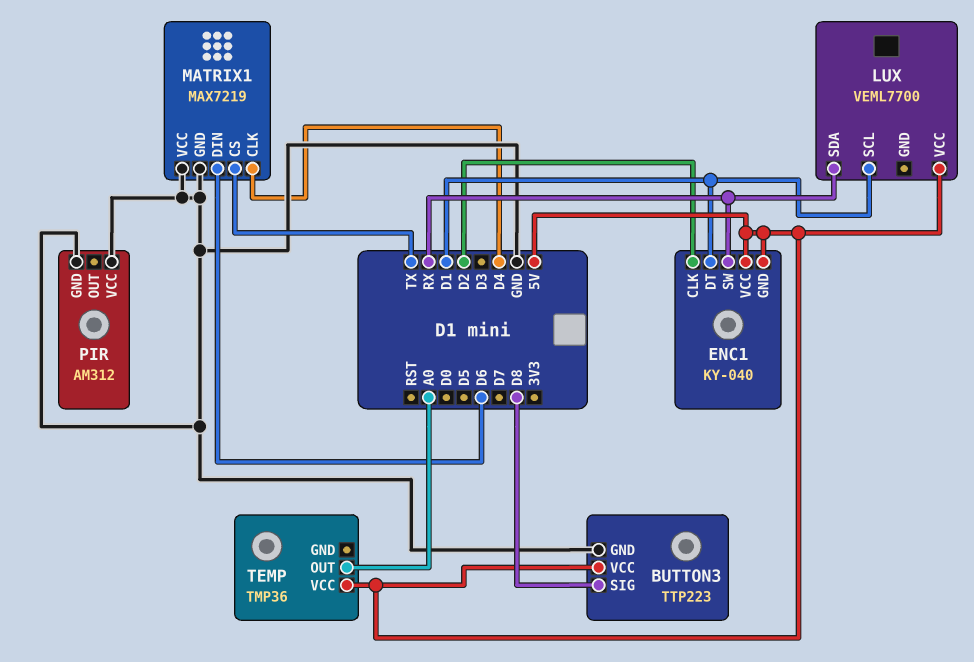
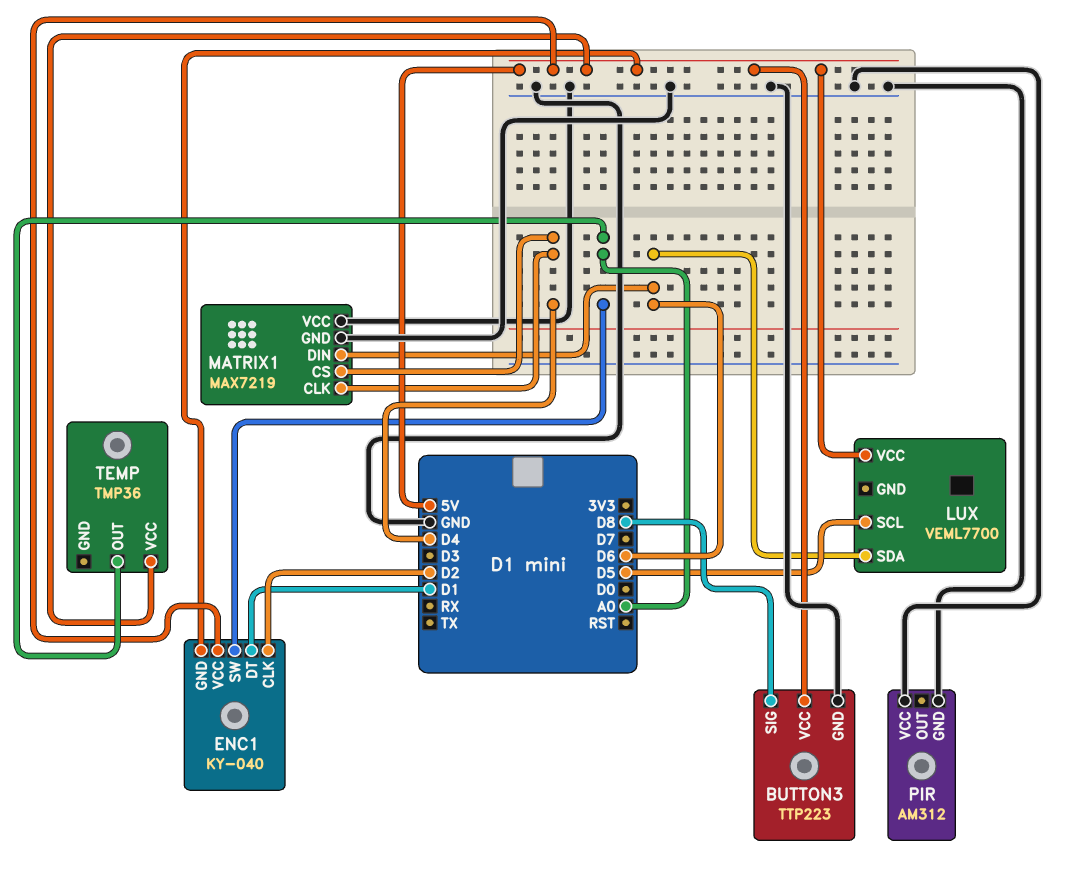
ENC1 pin SW: RX -> A0
LUX pin SCL: D1 -> D5
LUX pin SDA: RX -> D6
MATRIX1 pin CS: TX -> D4

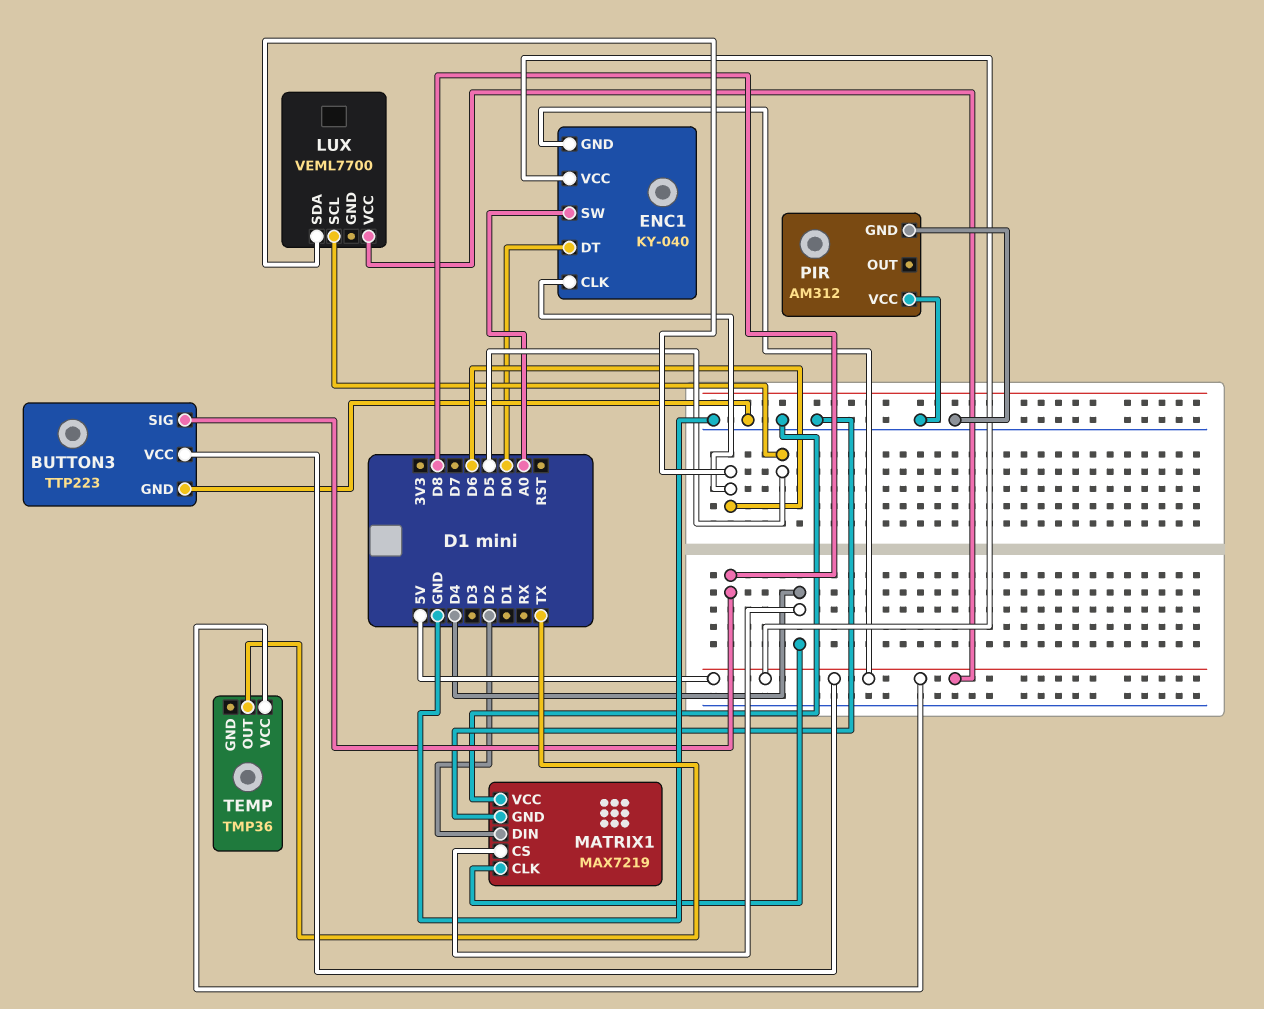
ENC1 pin CLK: D2 -> D6
ENC1 pin DT: D1 -> D0
MATRIX1 pin DIN: D6 -> D2
TEMP pin OUT: A0 -> TX

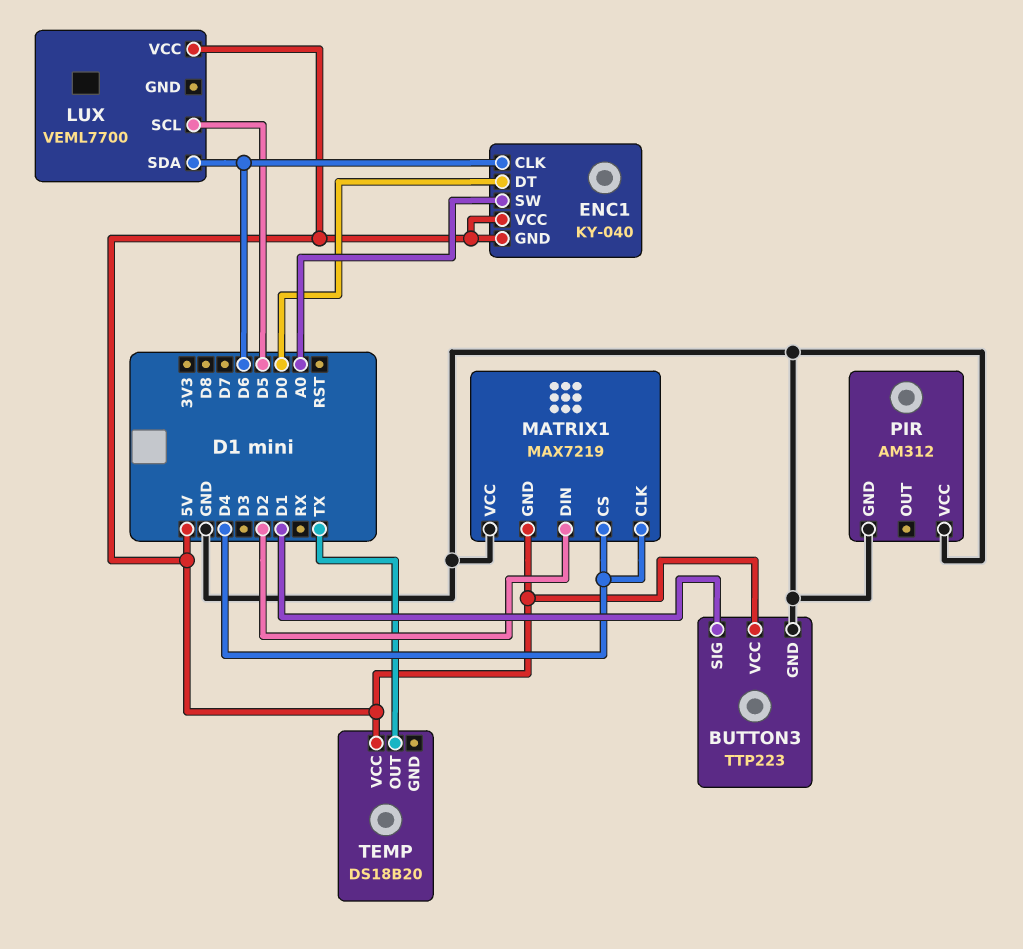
BUTTON3 pin SIG: D8 -> D1
MATRIX1 pin GND: GND -> 5V
TEMP: TMP36 -> DS18B20

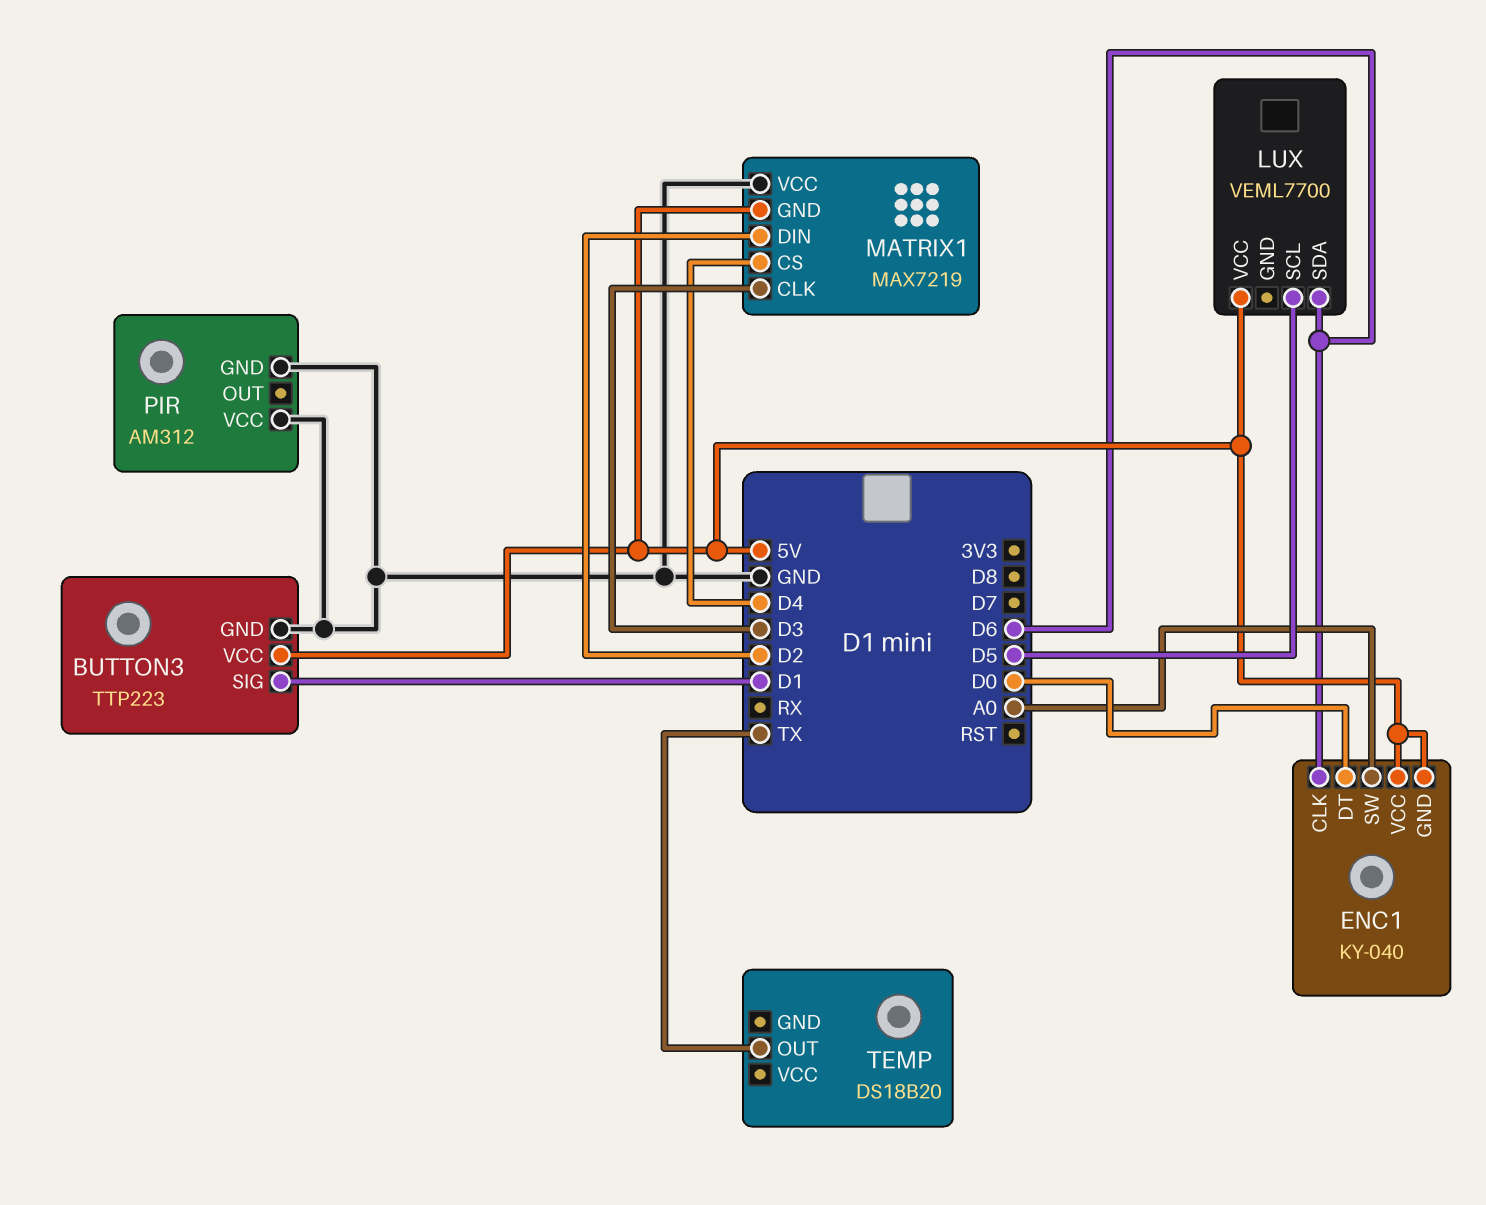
MATRIX1 pin CLK: D4 -> D3
TEMP pin VCC: 5V -> none

